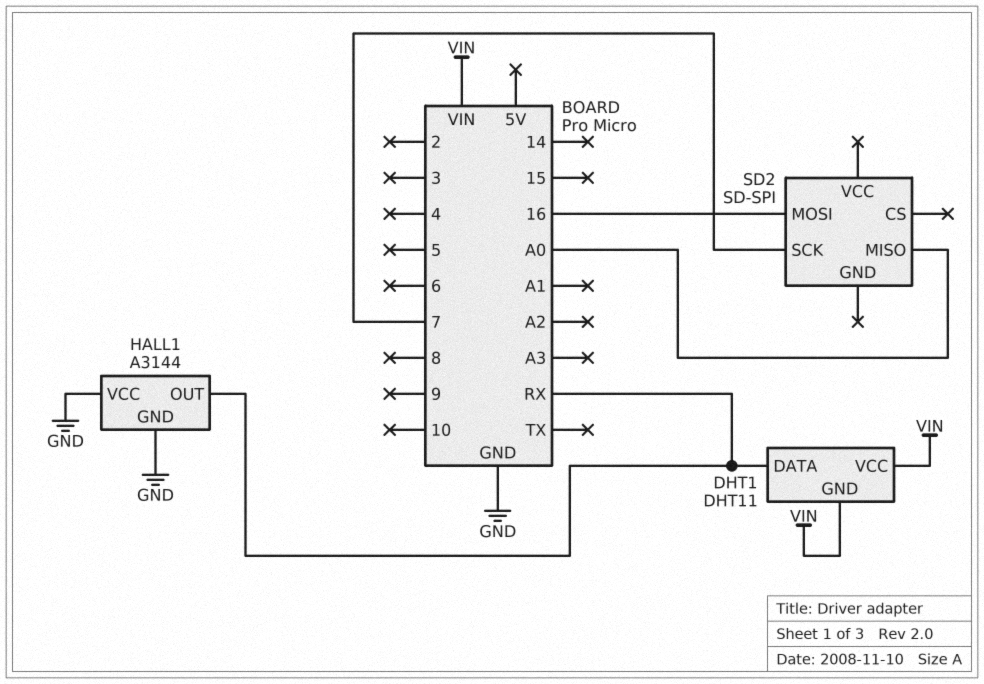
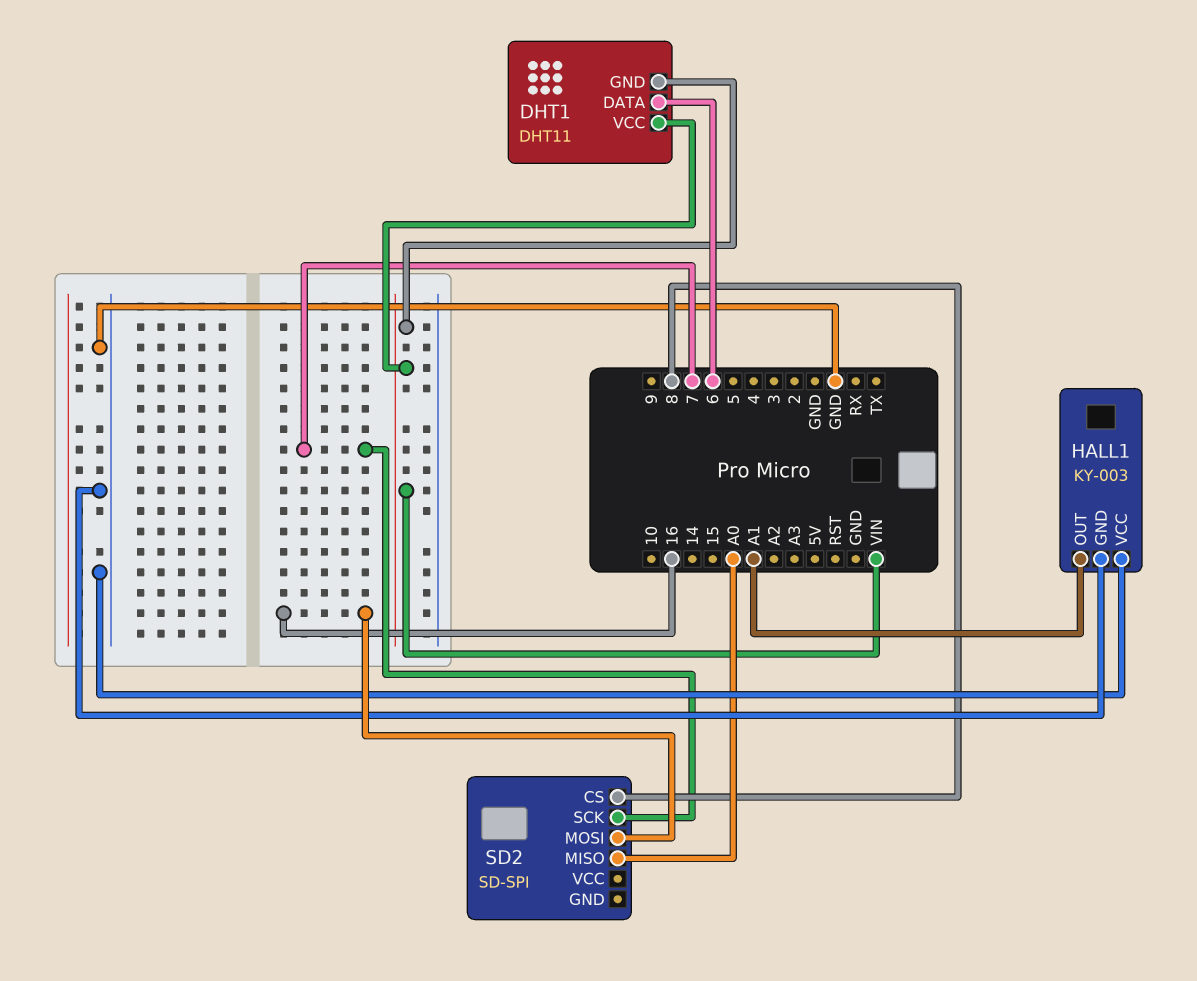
DHT1 pin DATA: RX -> 6
HALL1: A3144 -> KY-003
HALL1 pin OUT: RX -> A1
SD2 pin CS: none -> 8

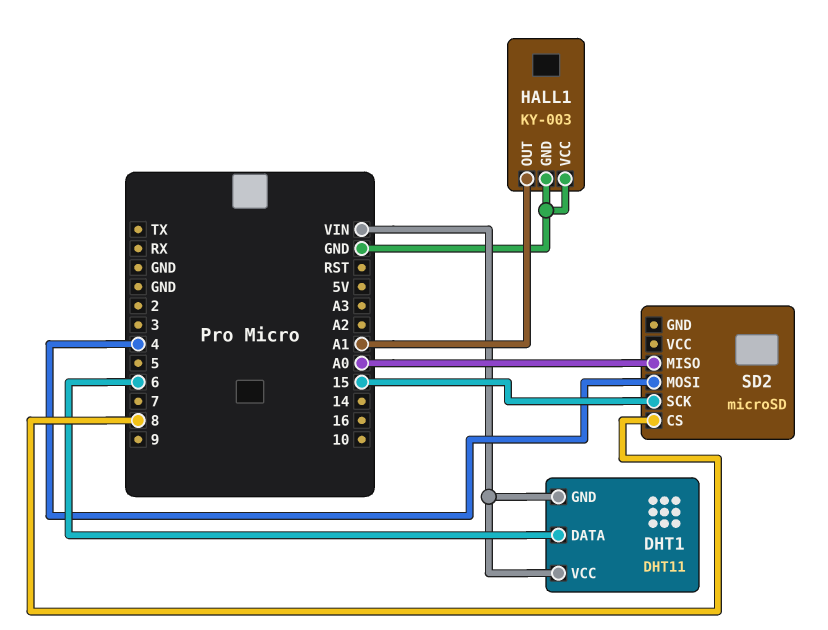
SD2: SD-SPI -> microSD
SD2 pin MOSI: 16 -> 4
SD2 pin SCK: 7 -> 15

